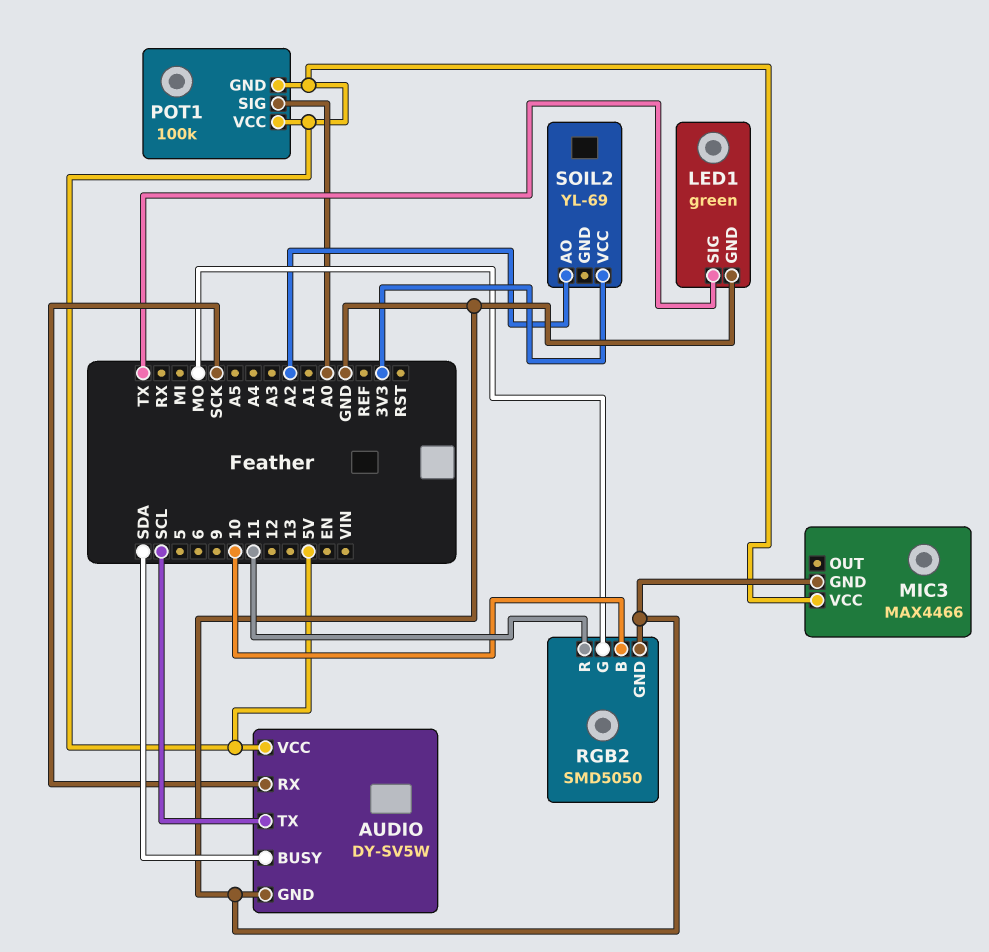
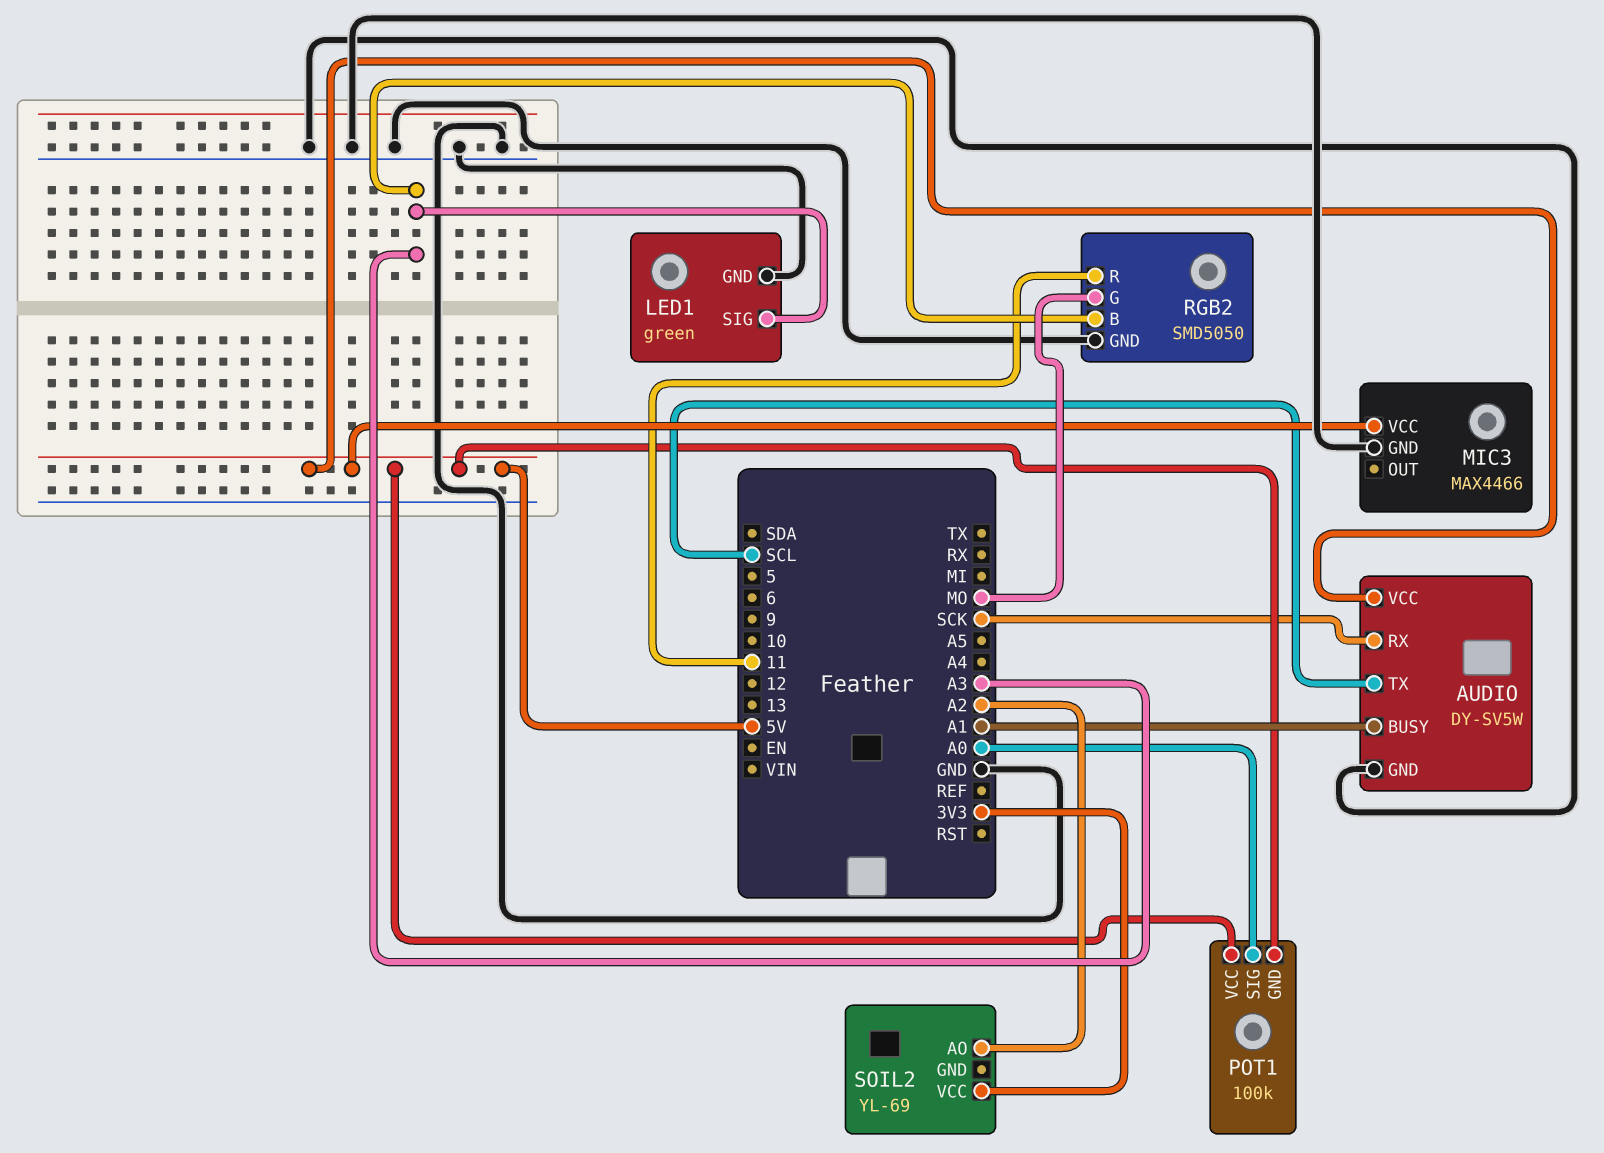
AUDIO pin BUSY: SDA -> A1
LED1 pin SIG: TX -> A3
RGB2 pin B: 10 -> A3

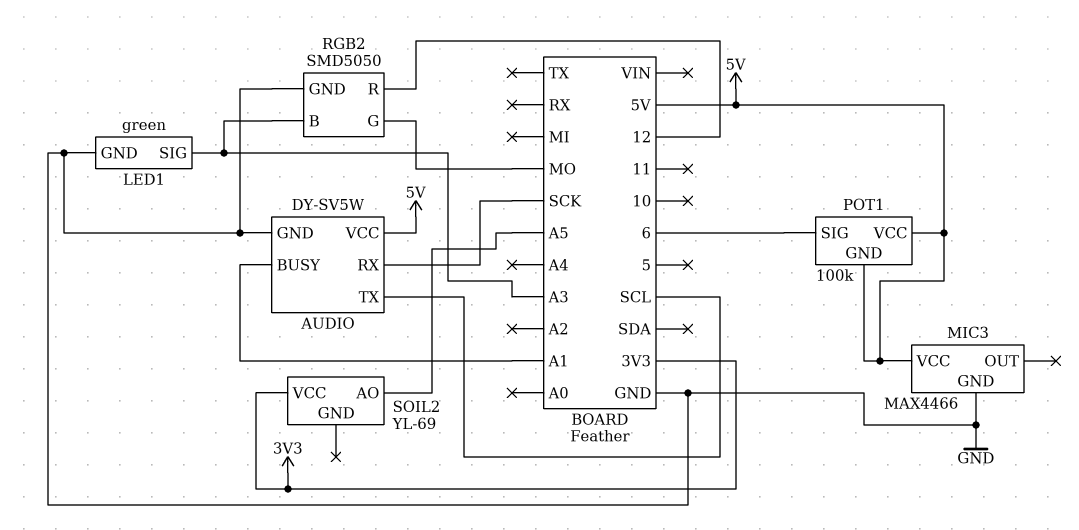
POT1 pin SIG: A0 -> 6
RGB2 pin R: 11 -> 12
SOIL2 pin AO: A2 -> A5

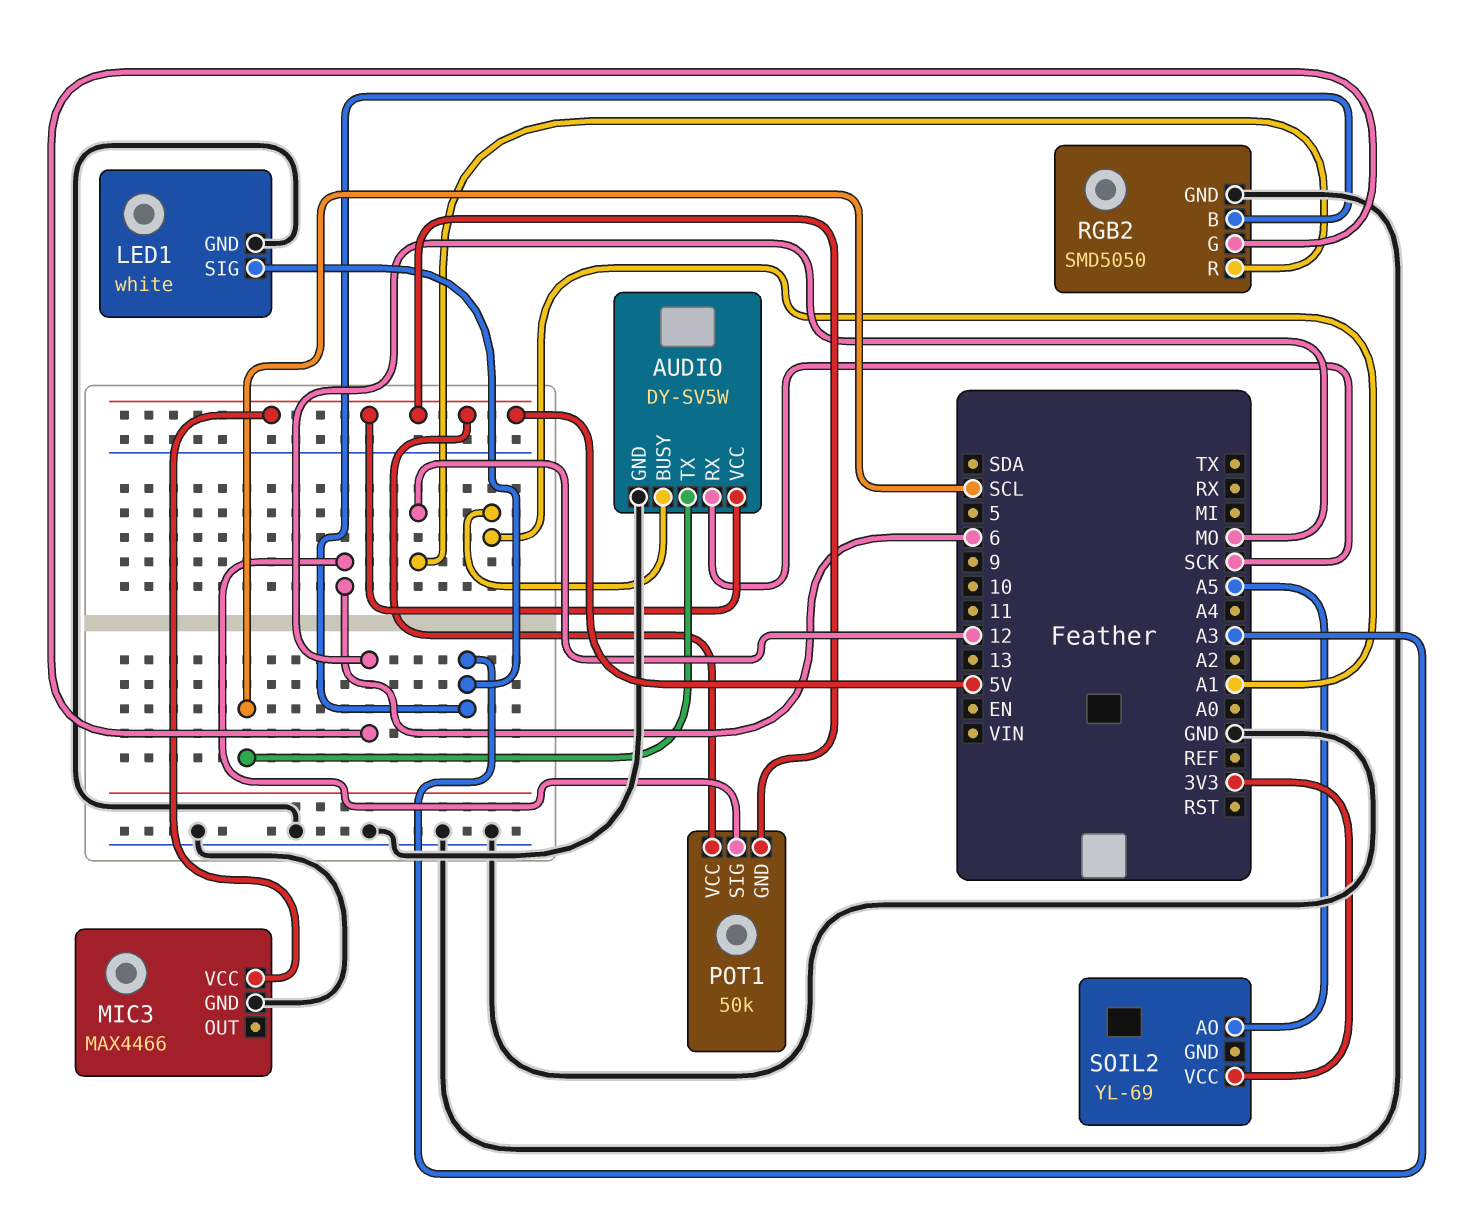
LED1: green -> white
POT1: 100k -> 50k

